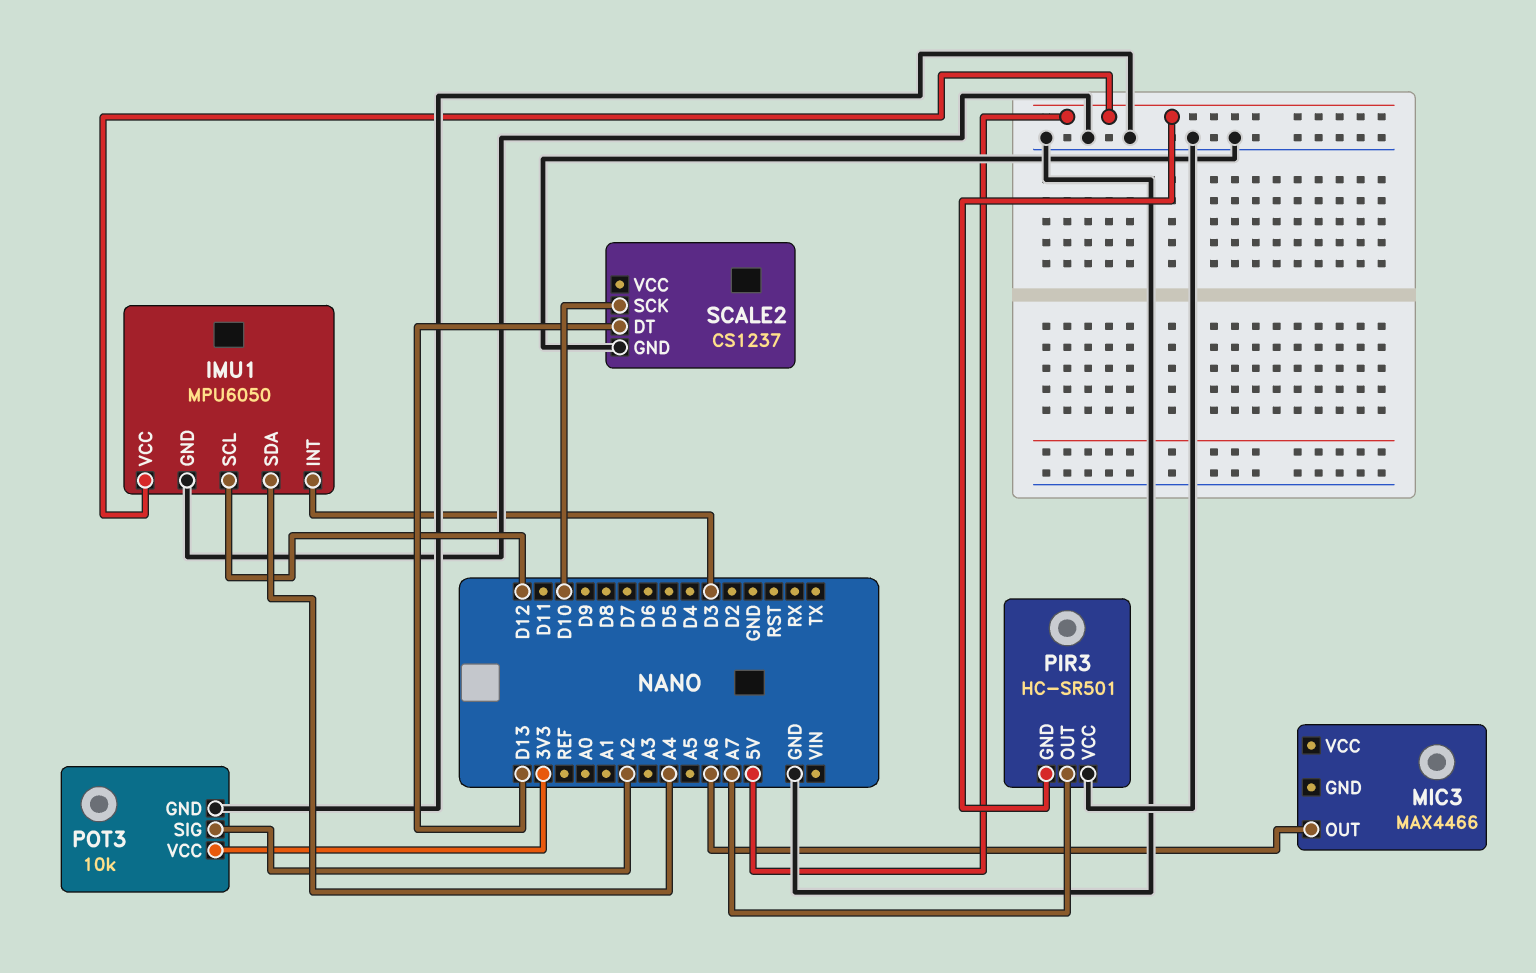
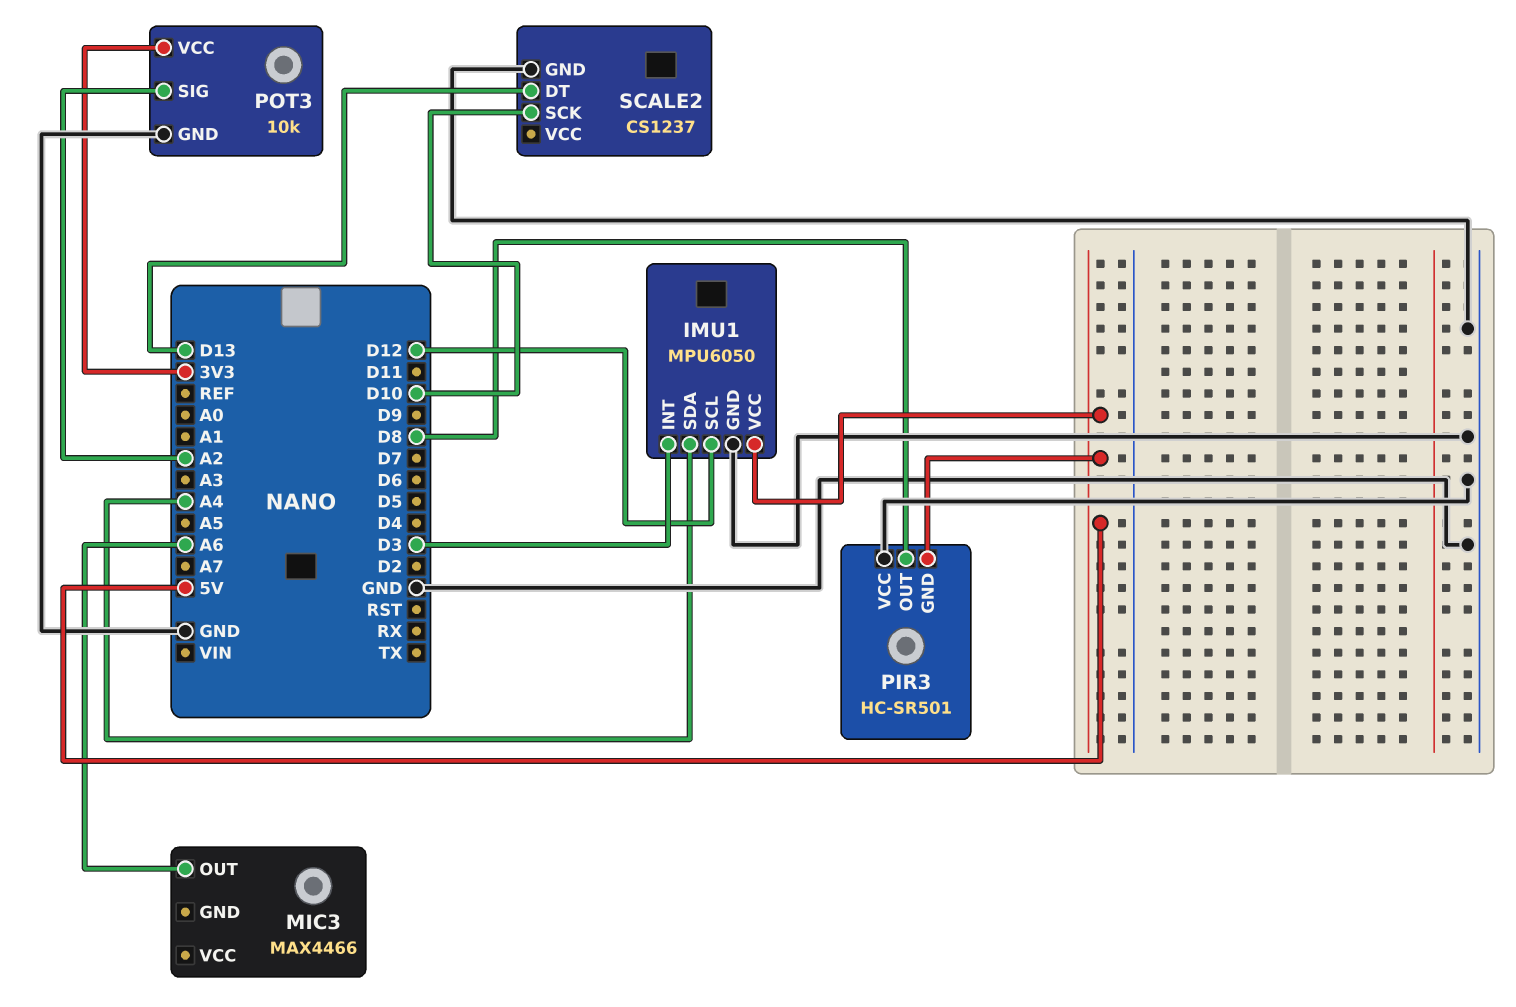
PIR3 pin OUT: A7 -> D8

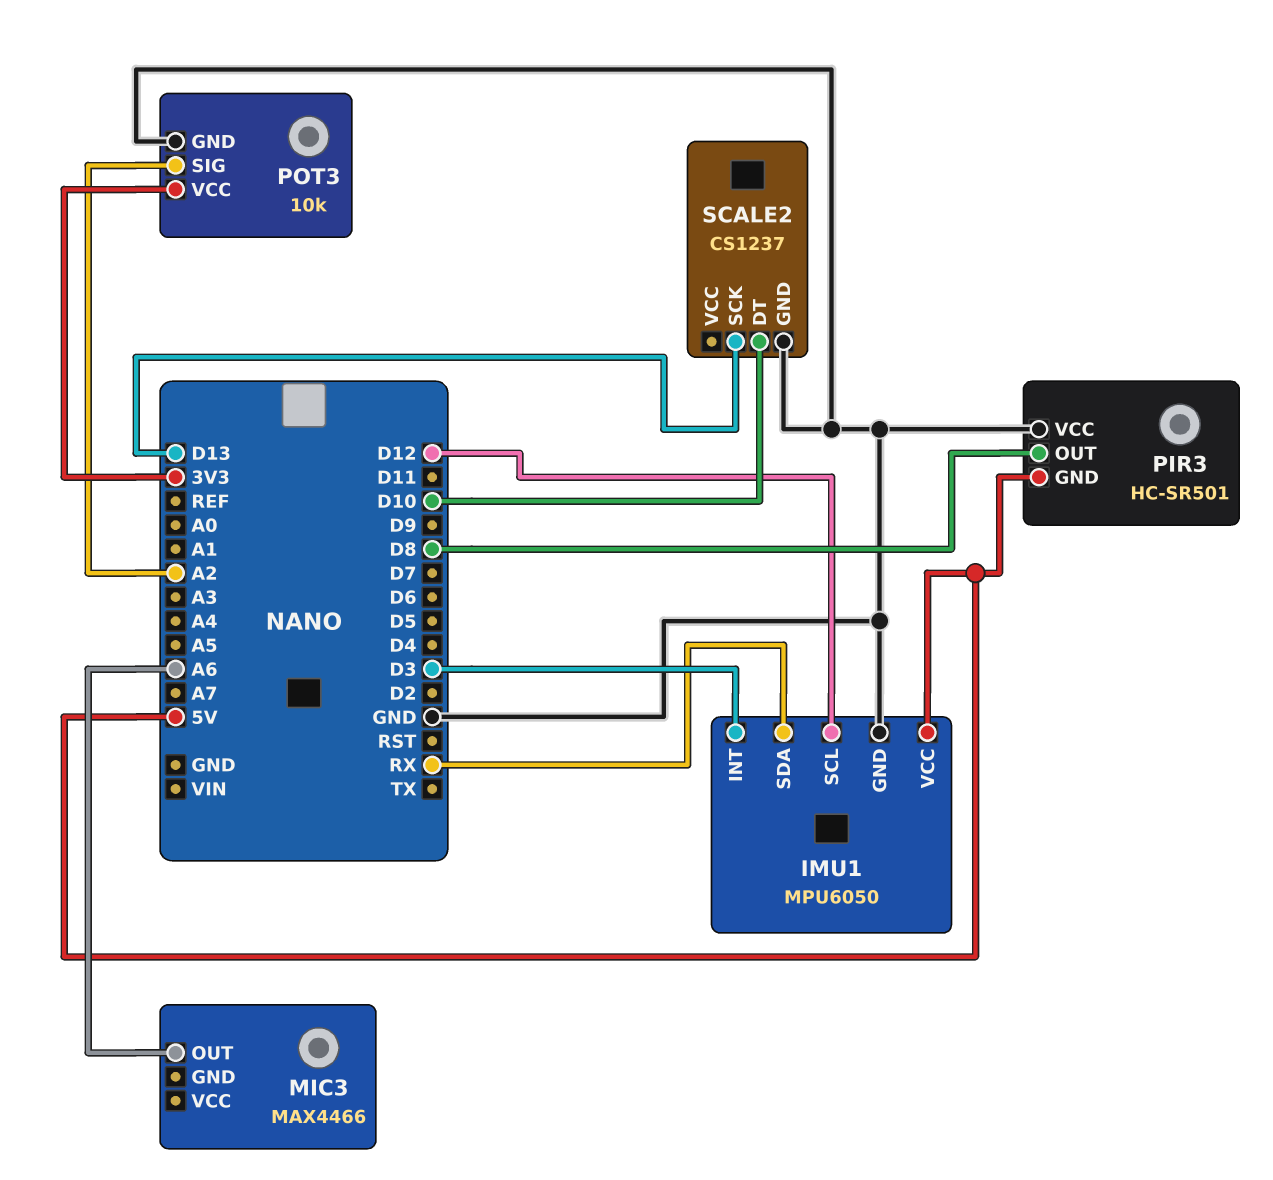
IMU1 pin SDA: A4 -> RX
SCALE2 pin DT: D13 -> D10
SCALE2 pin SCK: D10 -> D13

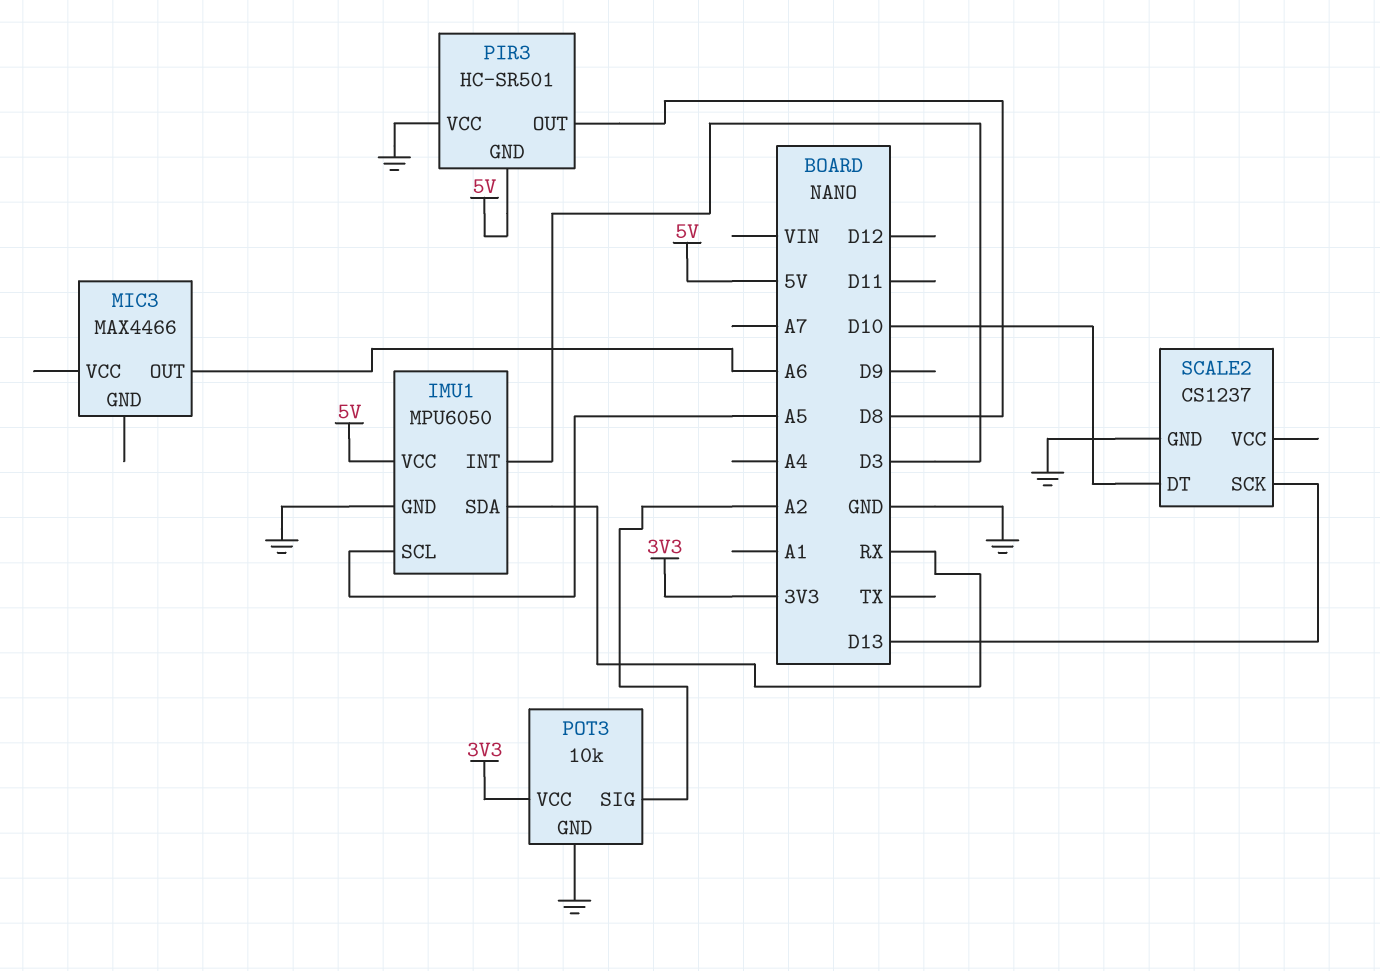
IMU1 pin SCL: D12 -> A5

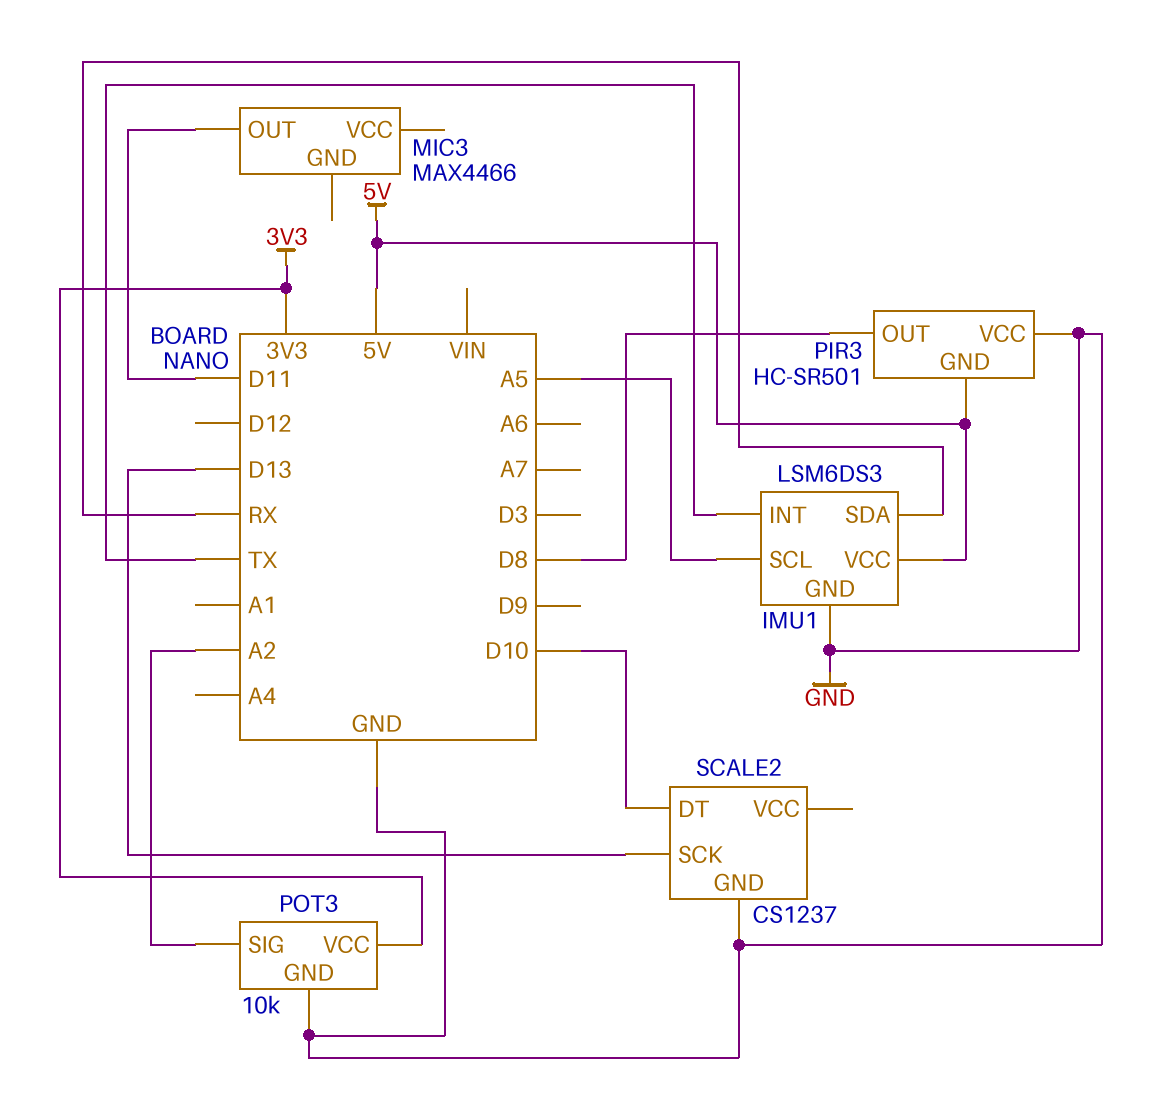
IMU1: MPU6050 -> LSM6DS3
IMU1 pin INT: D3 -> TX
MIC3 pin OUT: A6 -> D11

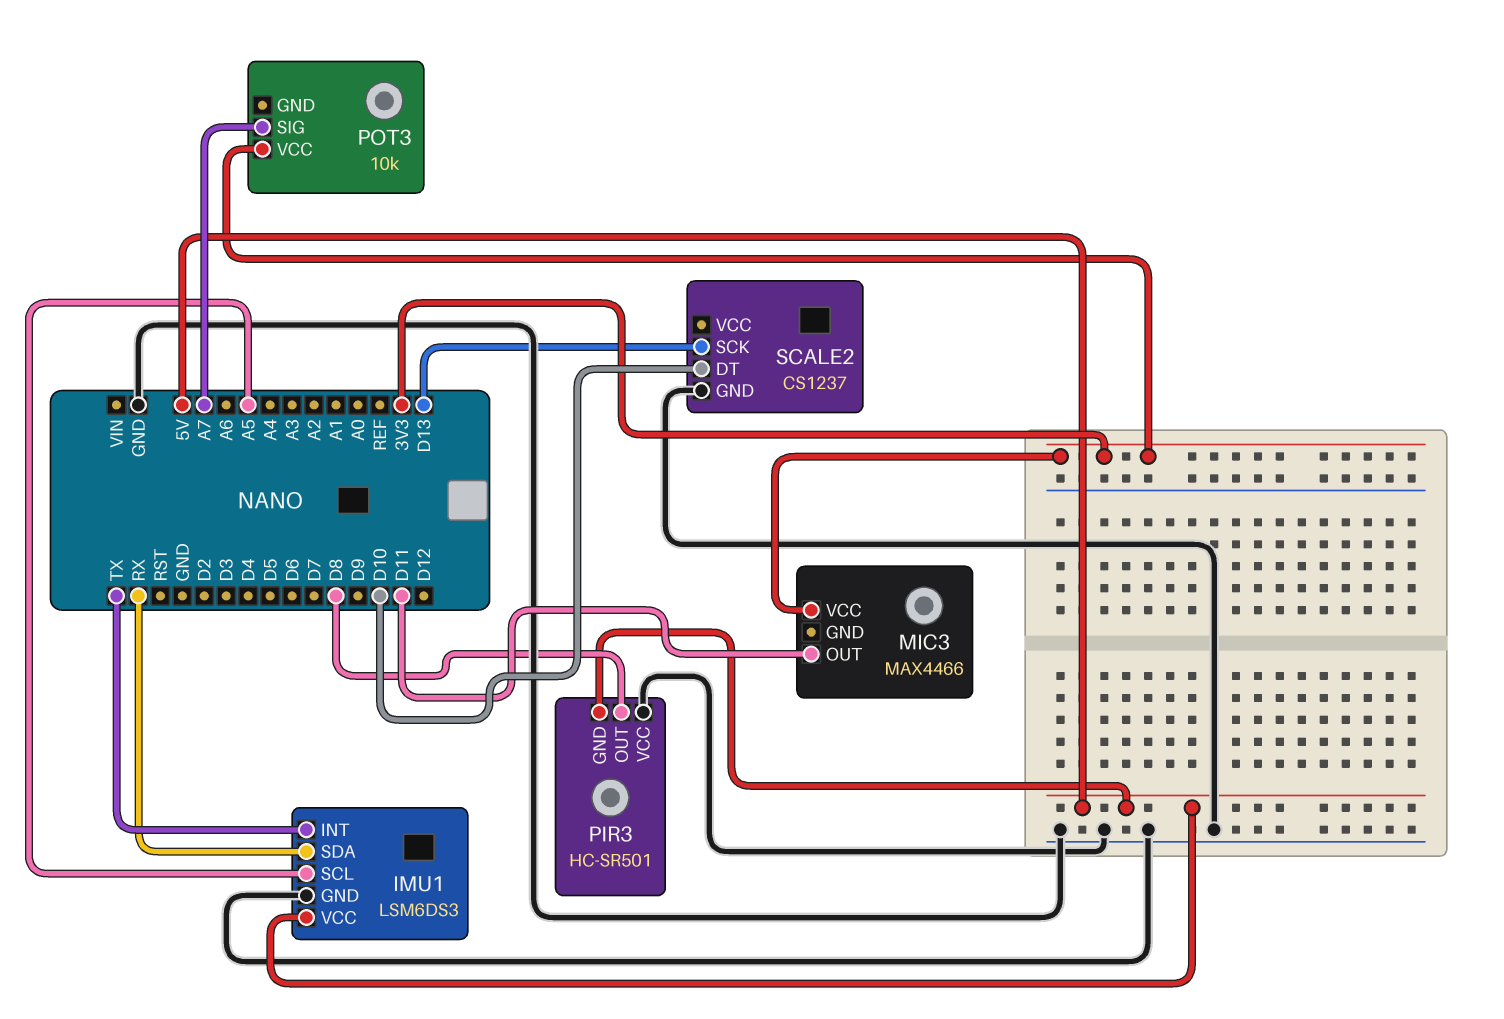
MIC3 pin VCC: none -> 3V3
POT3 pin GND: GND -> none
POT3 pin SIG: A2 -> A7

